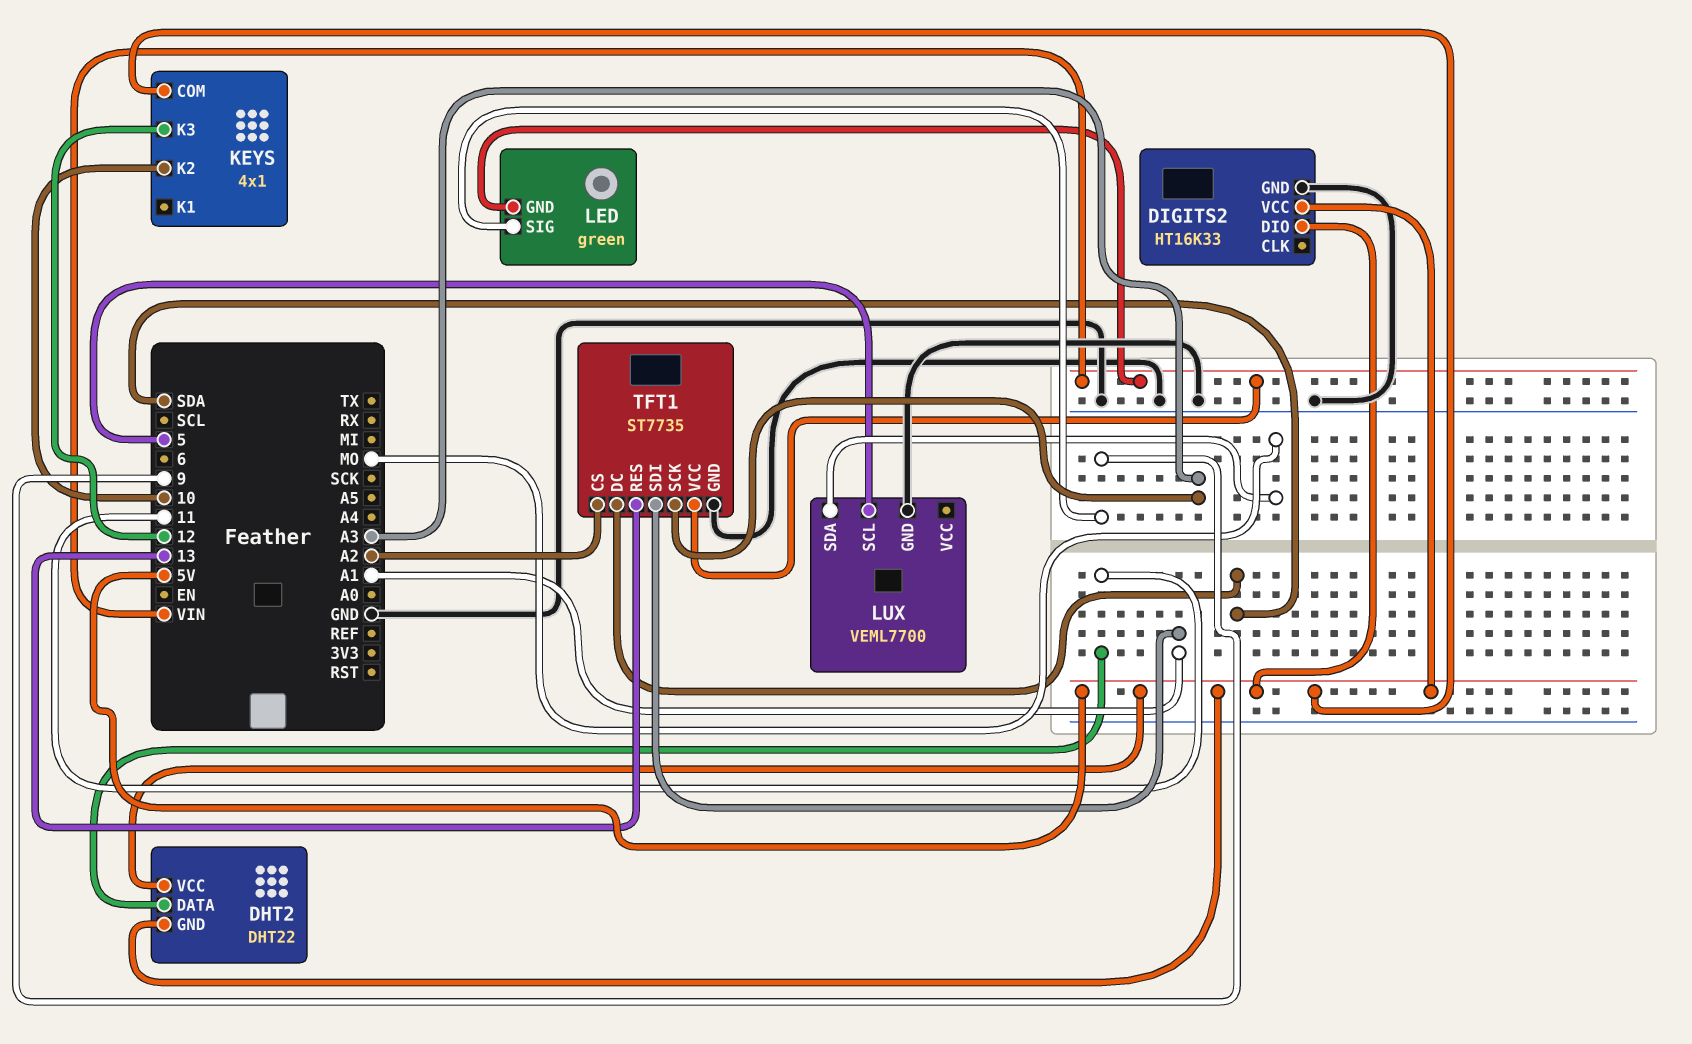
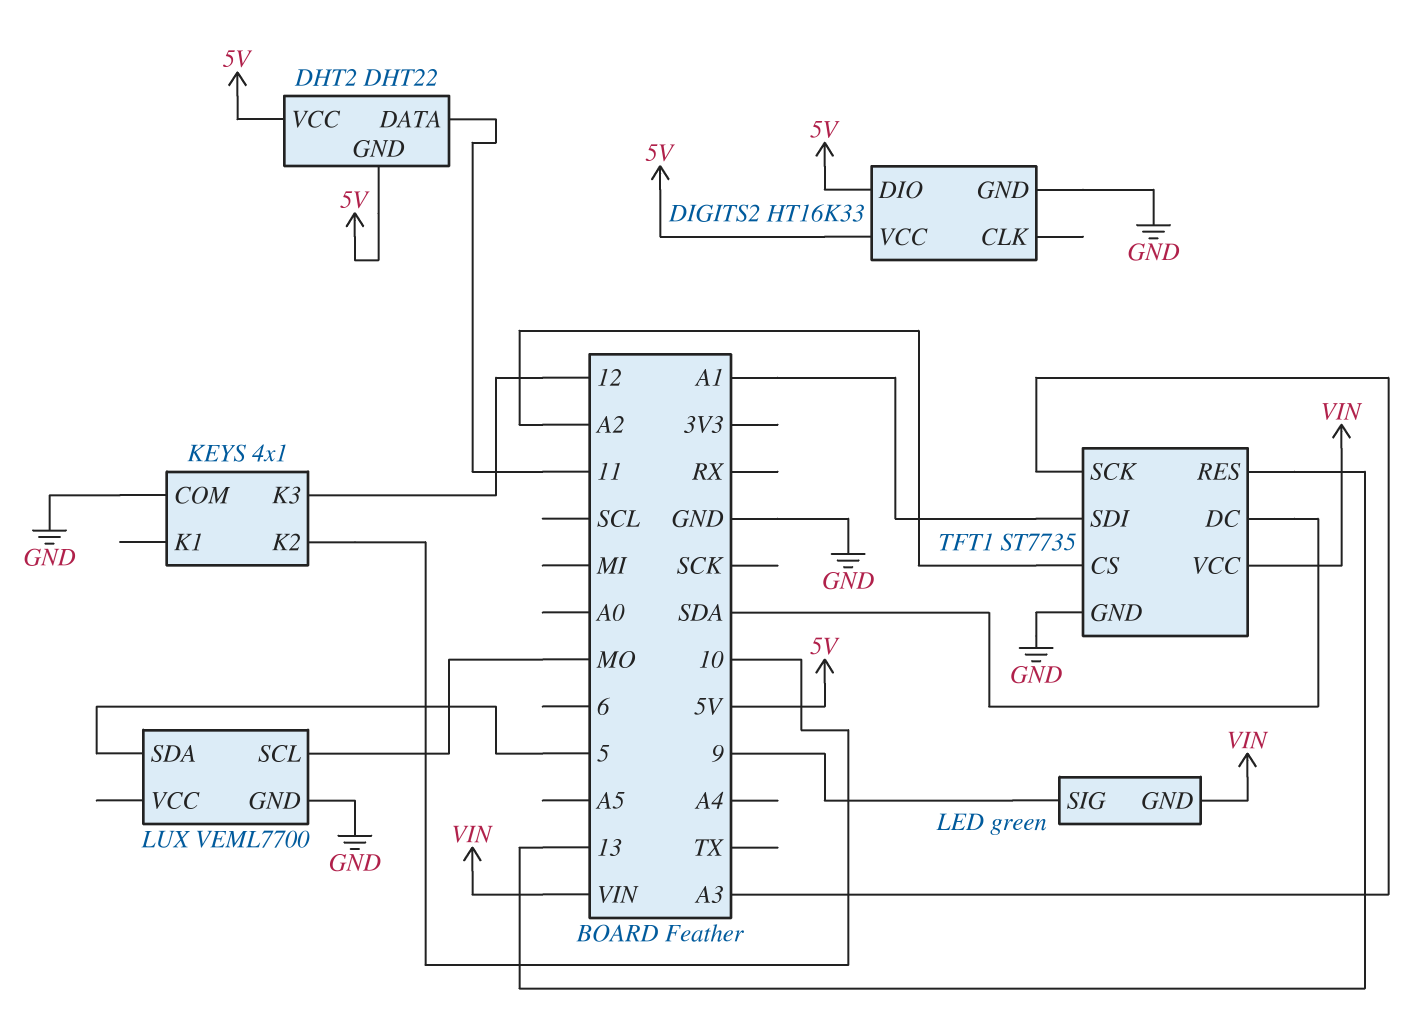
KEYS pin COM: 5V -> GND
LUX pin SCL: 5 -> MO
LUX pin SDA: MO -> 5

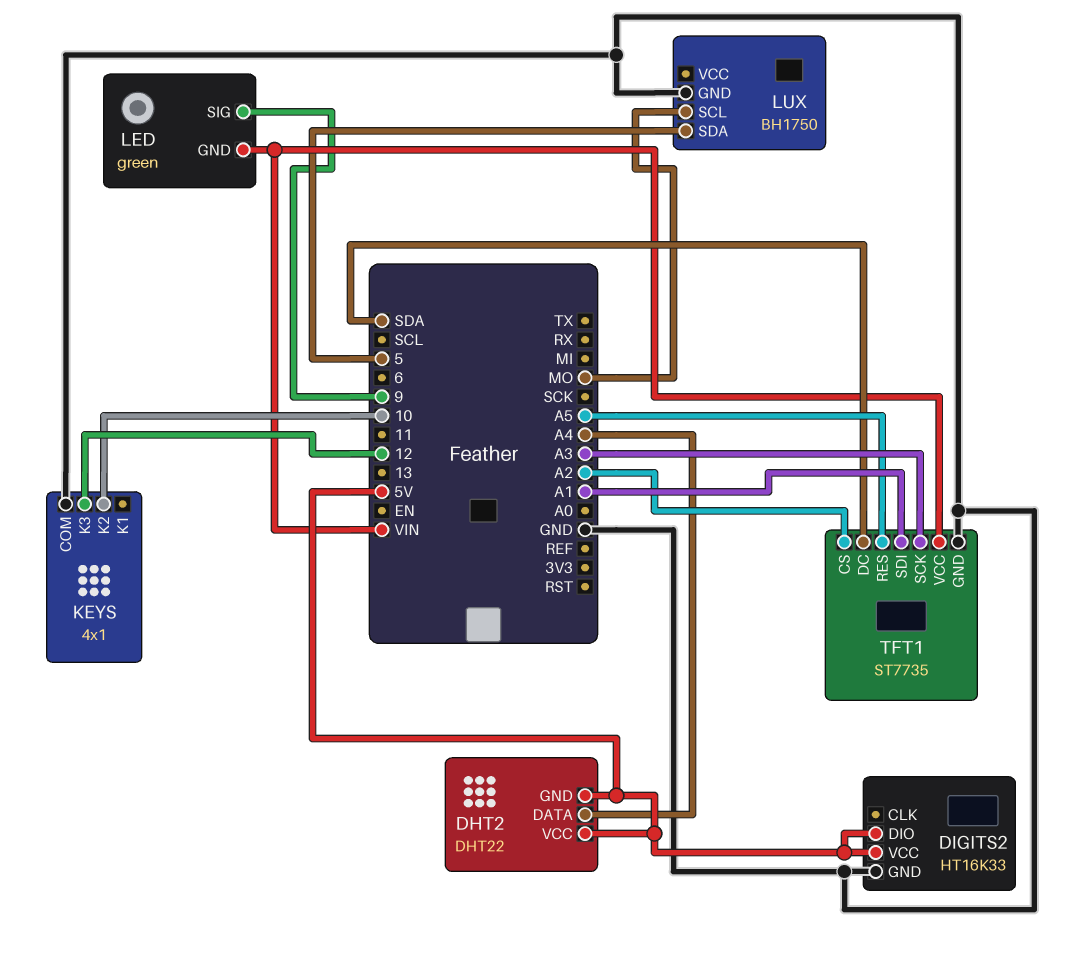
DHT2 pin DATA: 11 -> A4
LUX: VEML7700 -> BH1750
TFT1 pin RES: 13 -> A5

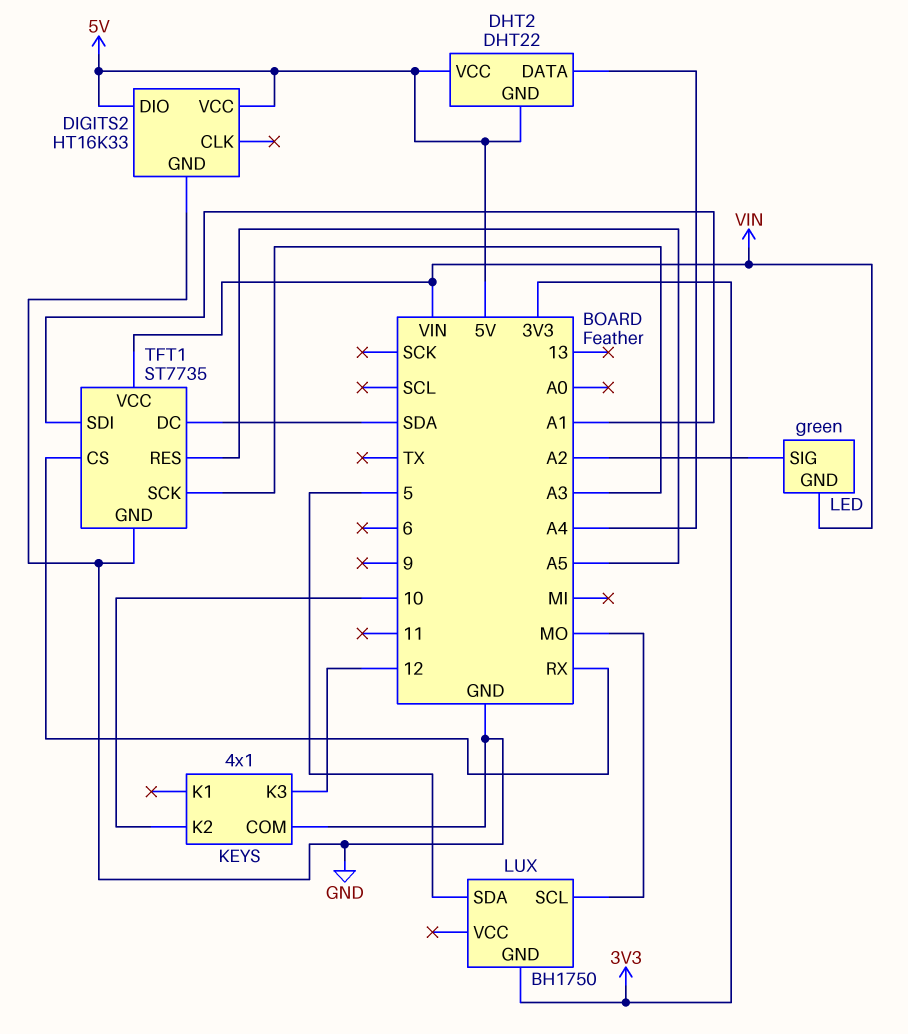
LED pin SIG: 9 -> A2
LUX pin GND: GND -> 3V3
TFT1 pin CS: A2 -> RX

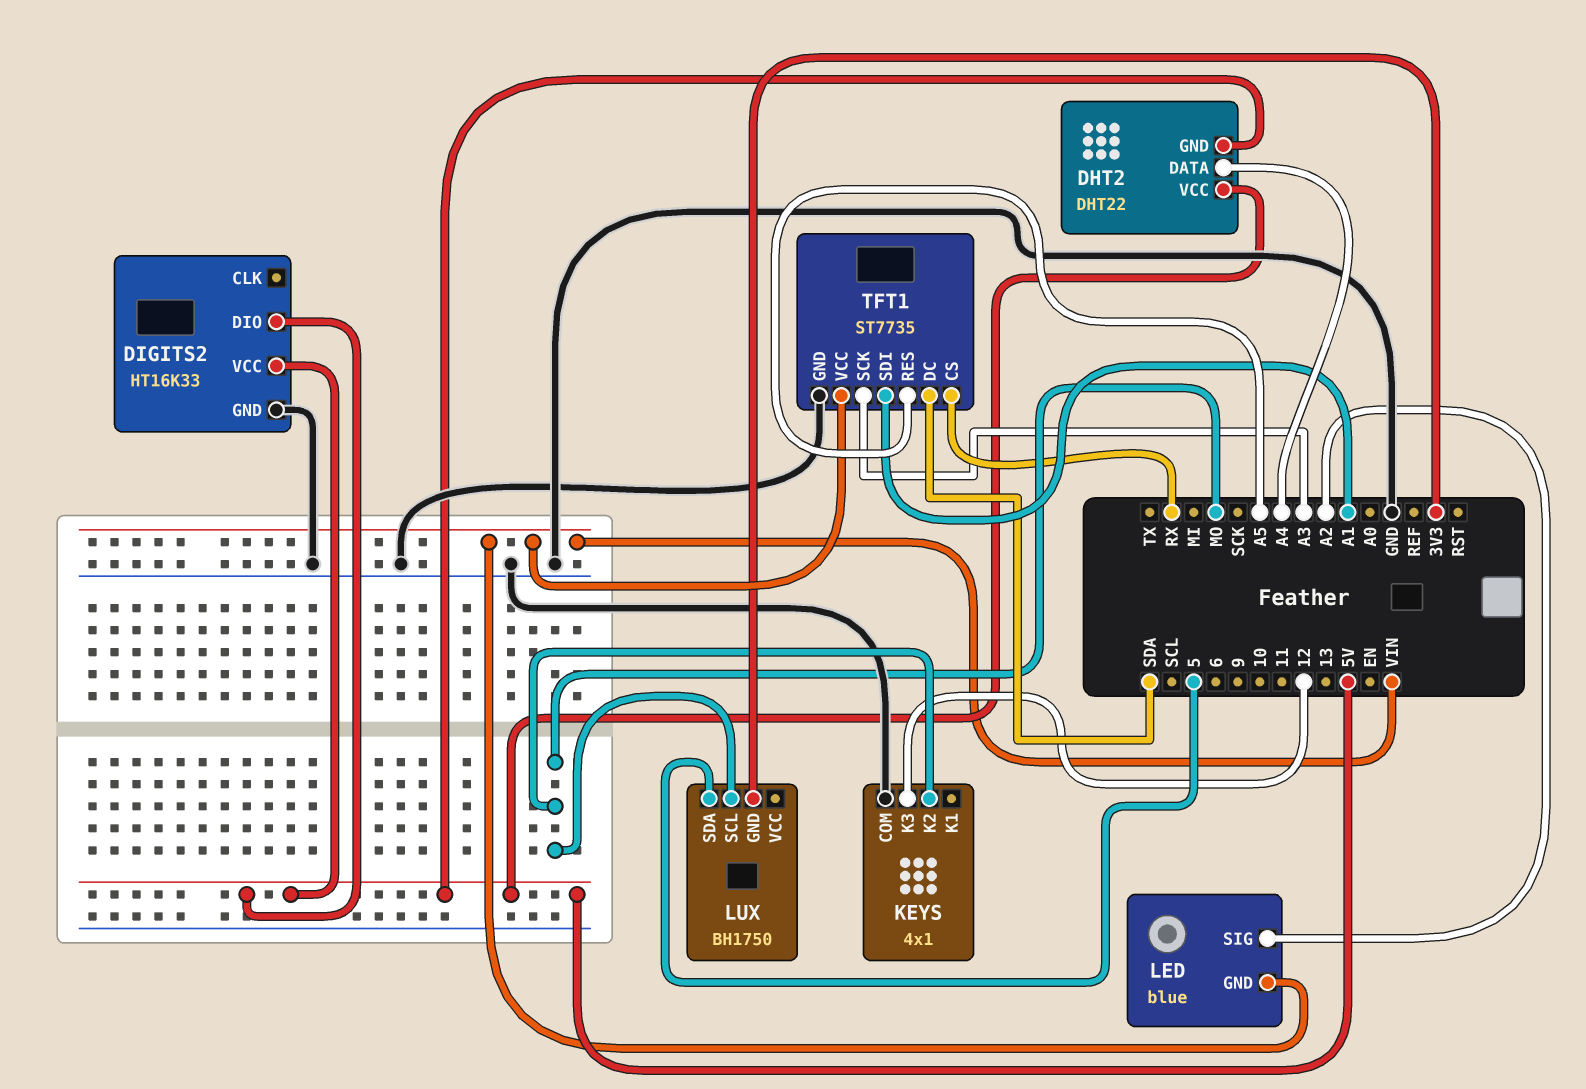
KEYS pin K2: 10 -> MO
LED: green -> blue

